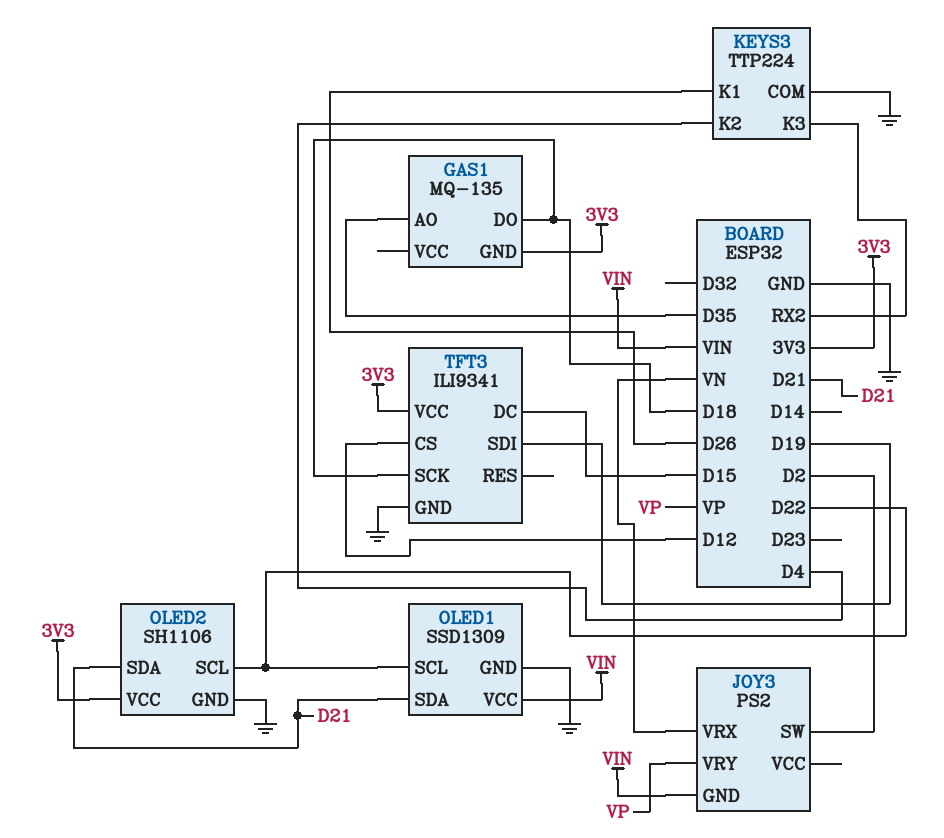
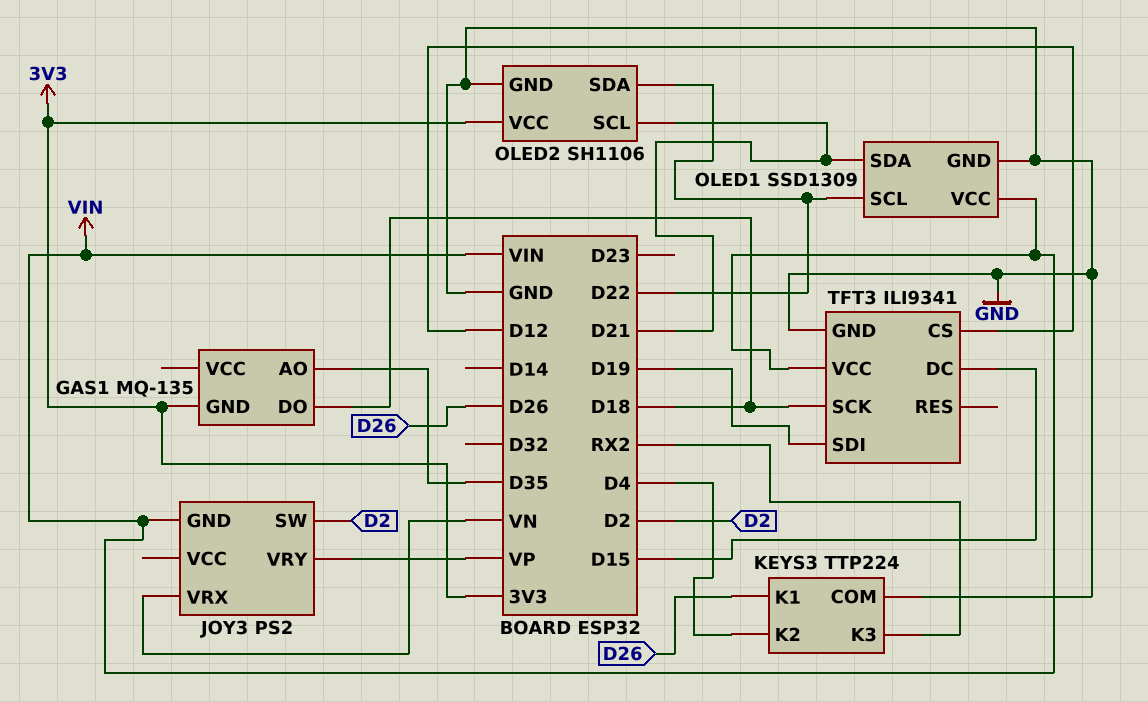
OLED2 pin SCL: D22 -> D21
OLED2 pin SDA: D21 -> D22
TFT3 pin VCC: 3V3 -> VIN

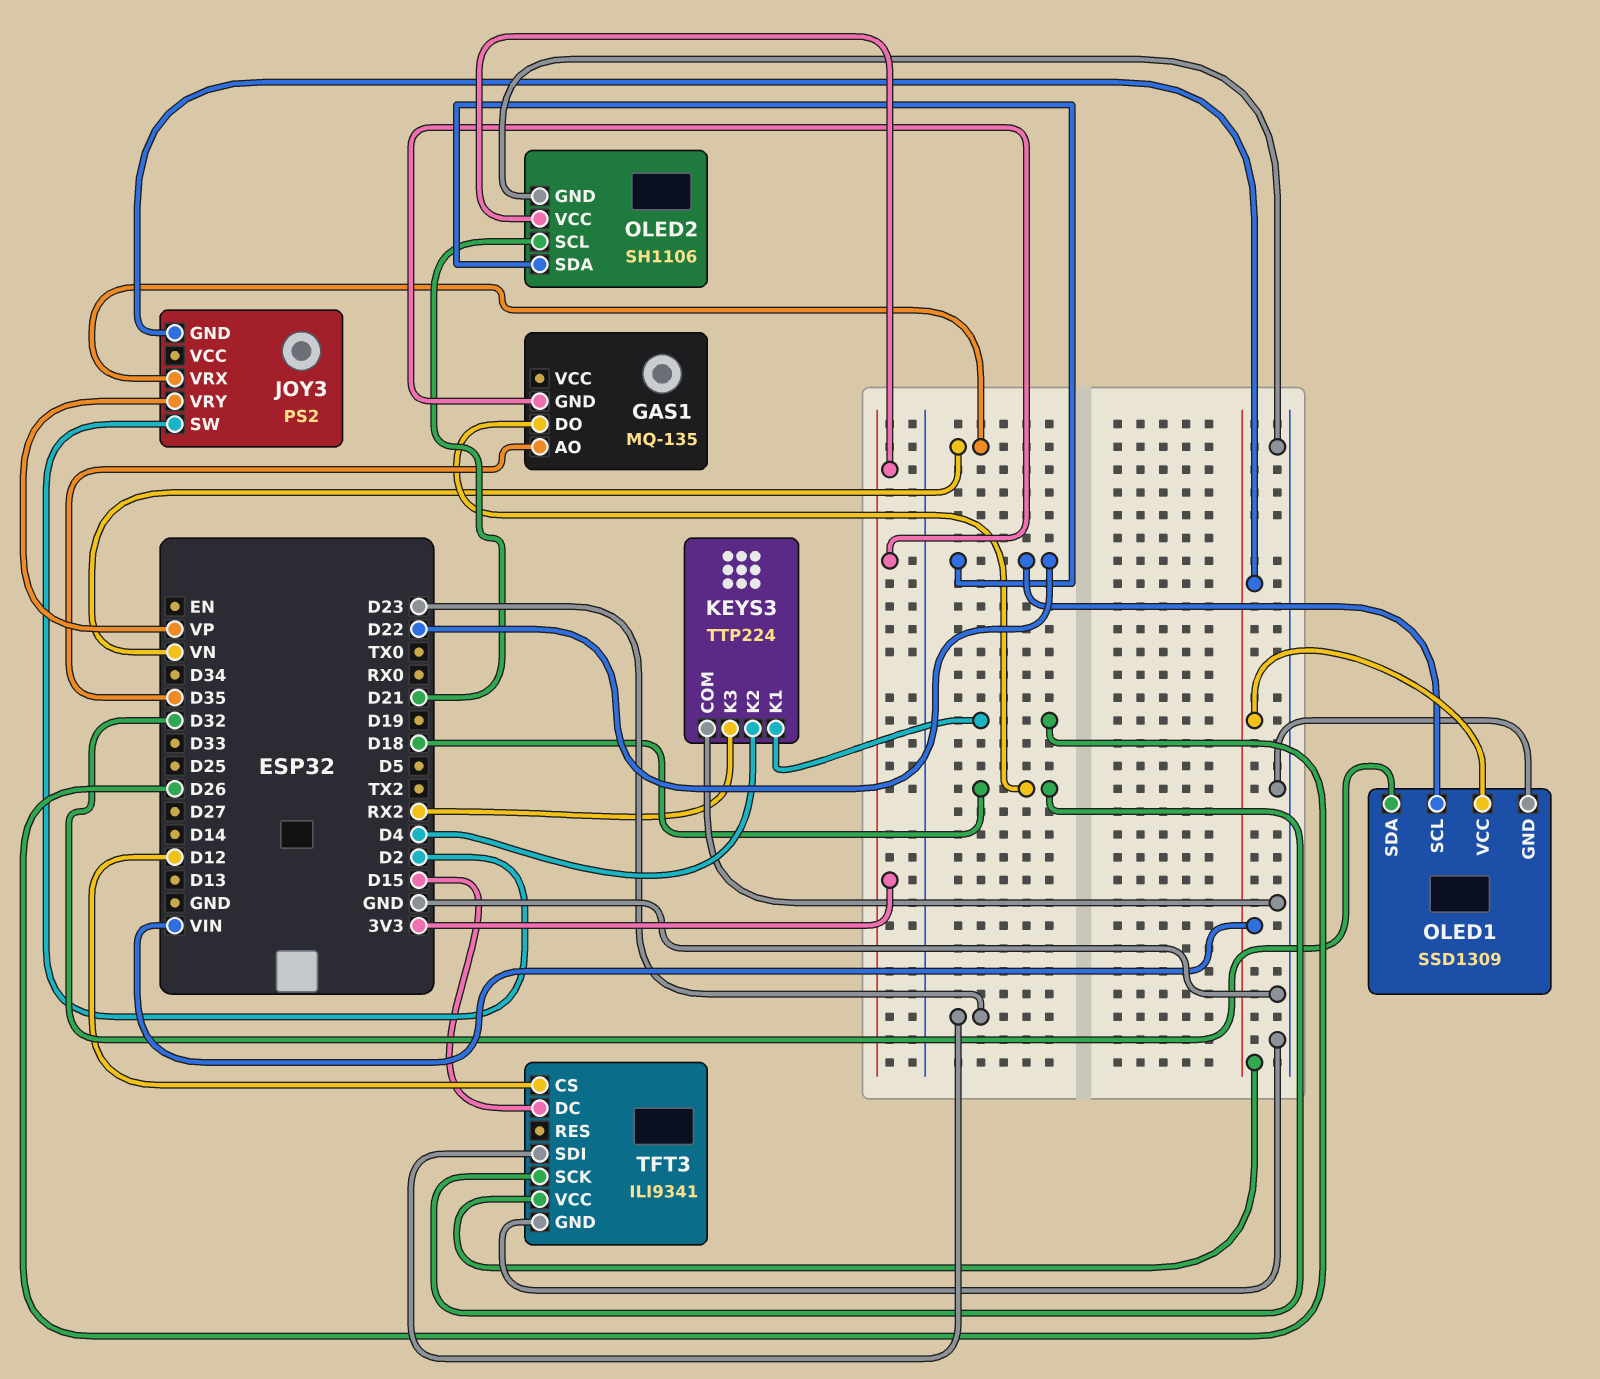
OLED1 pin SDA: D21 -> D32
TFT3 pin SDI: D19 -> D23

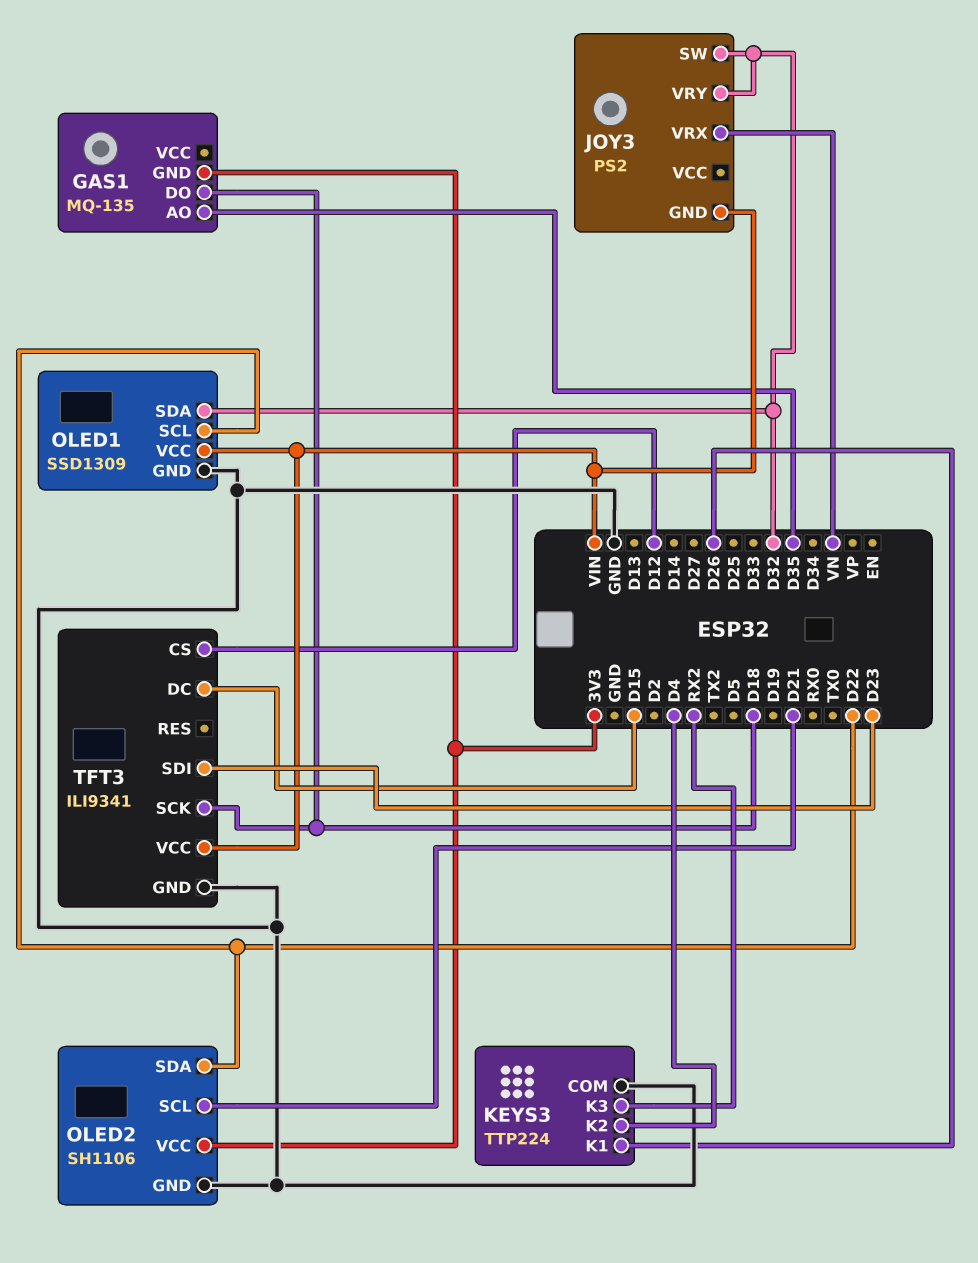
JOY3 pin SW: D2 -> D32
JOY3 pin VRY: VP -> D32

